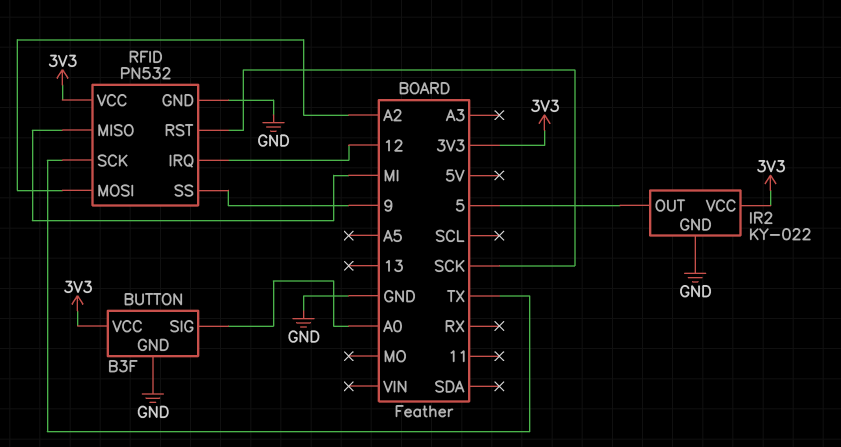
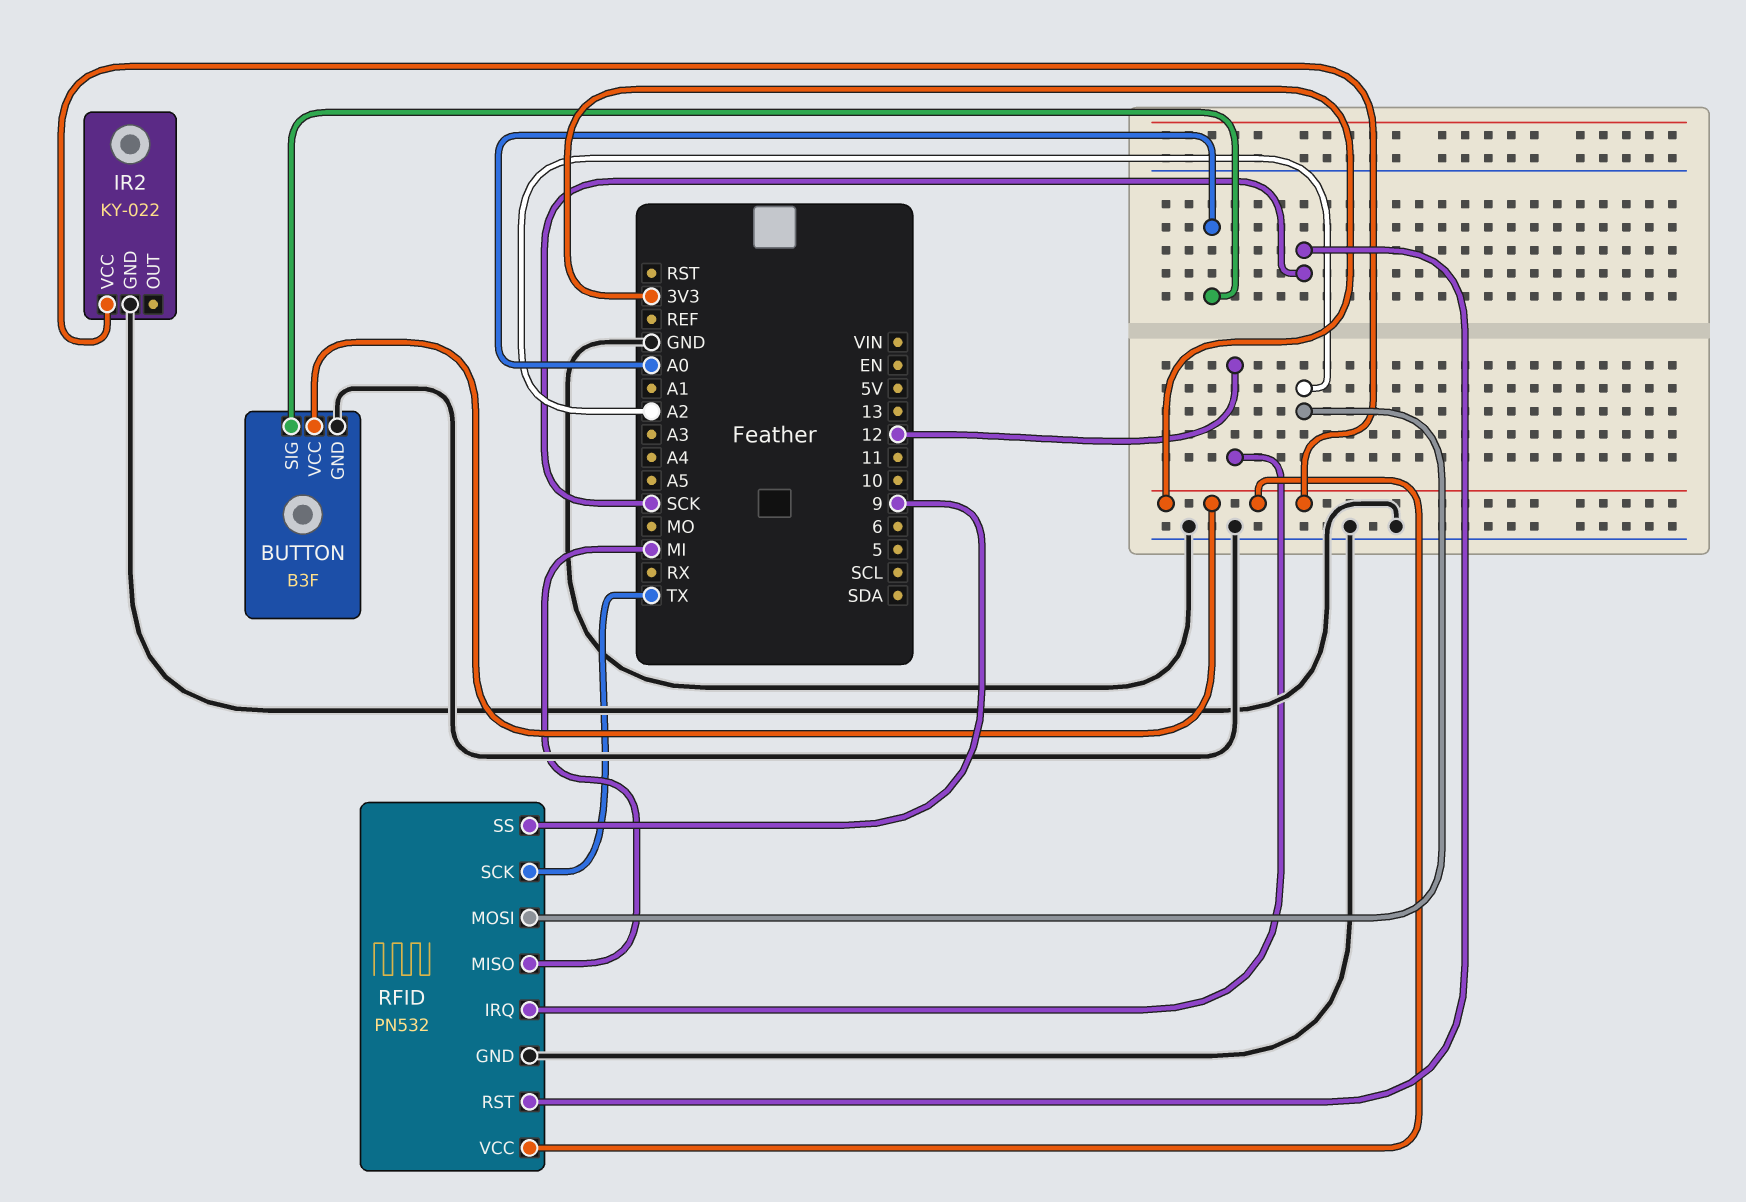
IR2 pin OUT: 5 -> none

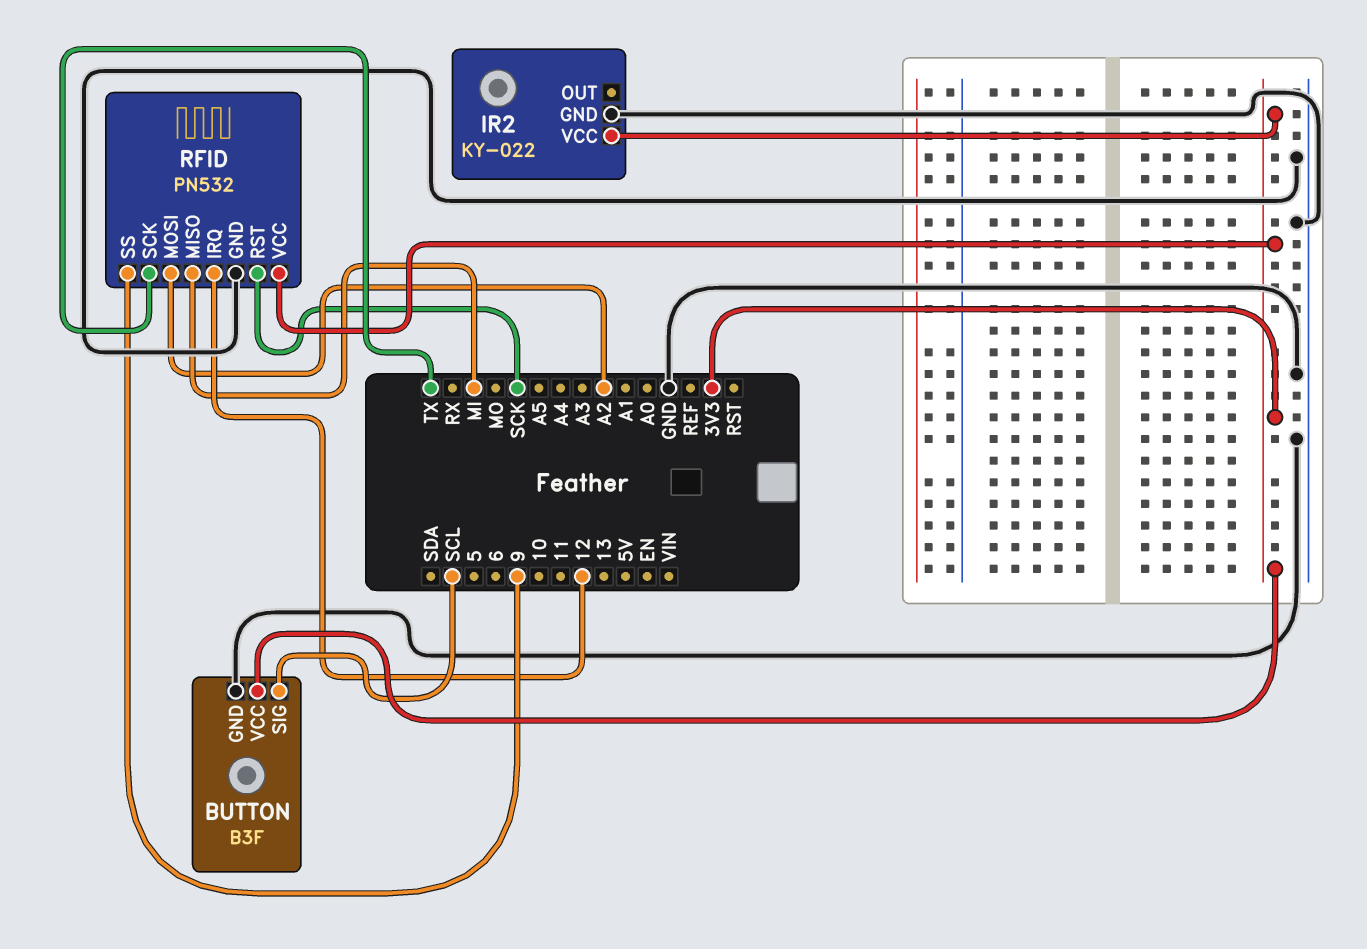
BUTTON pin SIG: A0 -> SCL

